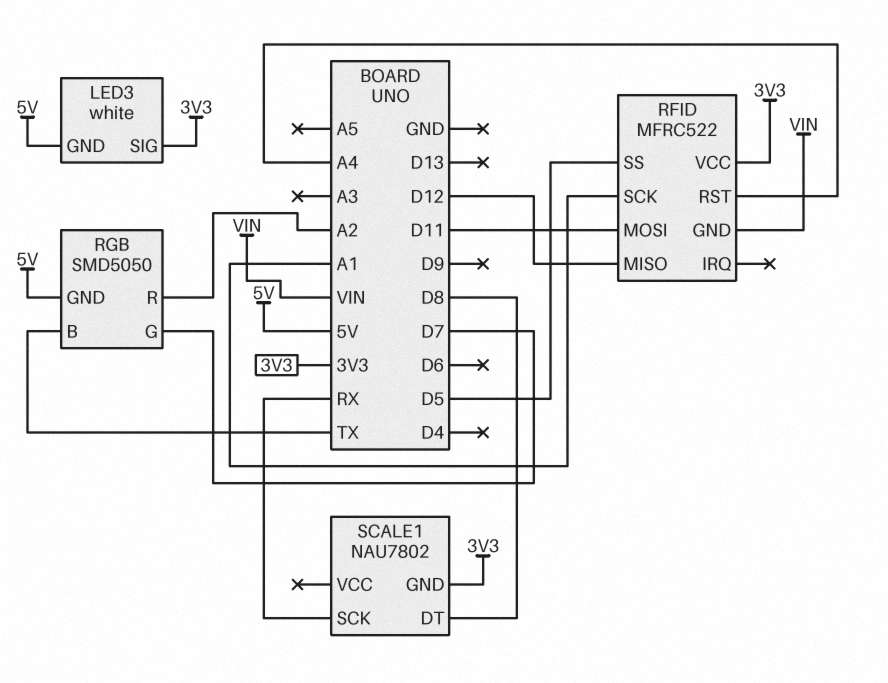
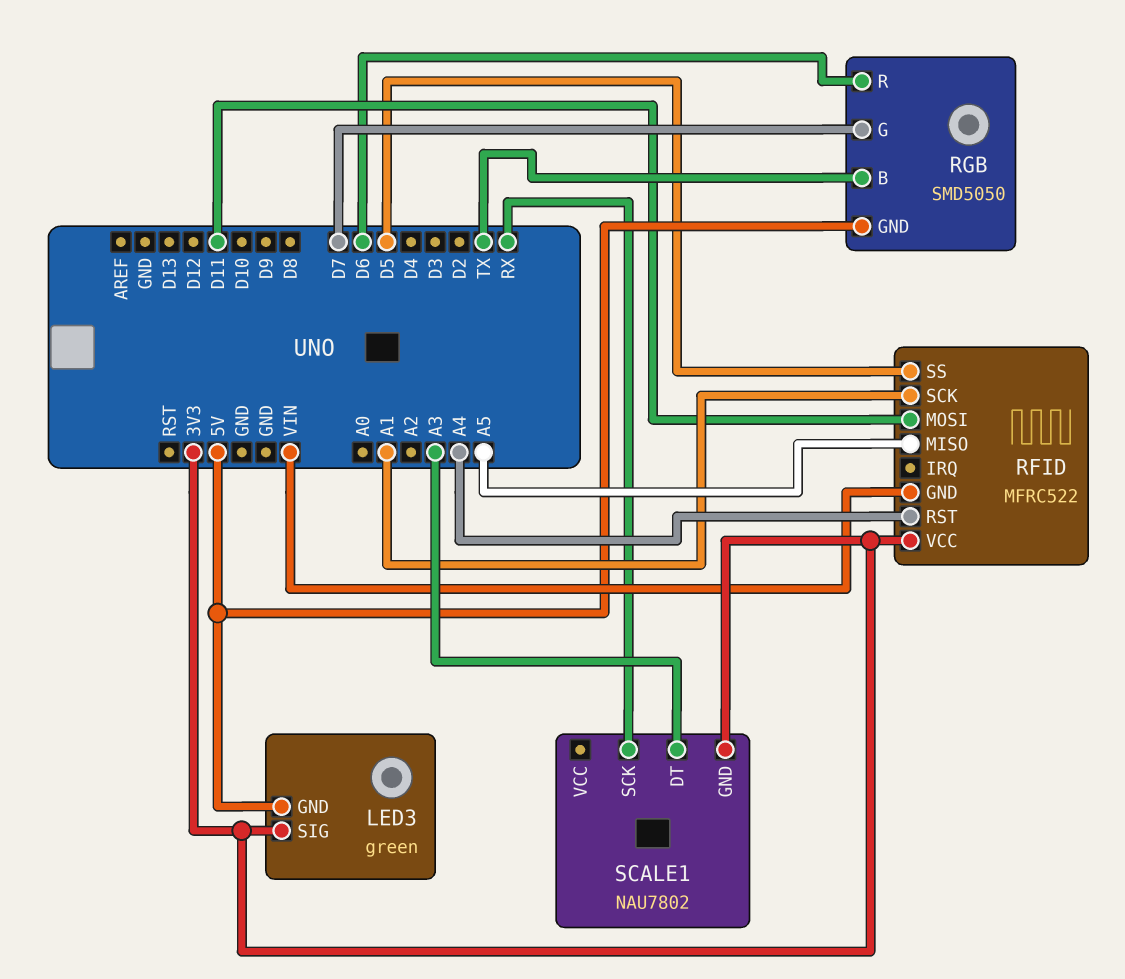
LED3: white -> green
RFID pin MISO: D12 -> A5
RGB pin R: A2 -> D6
SCALE1 pin DT: D8 -> A3

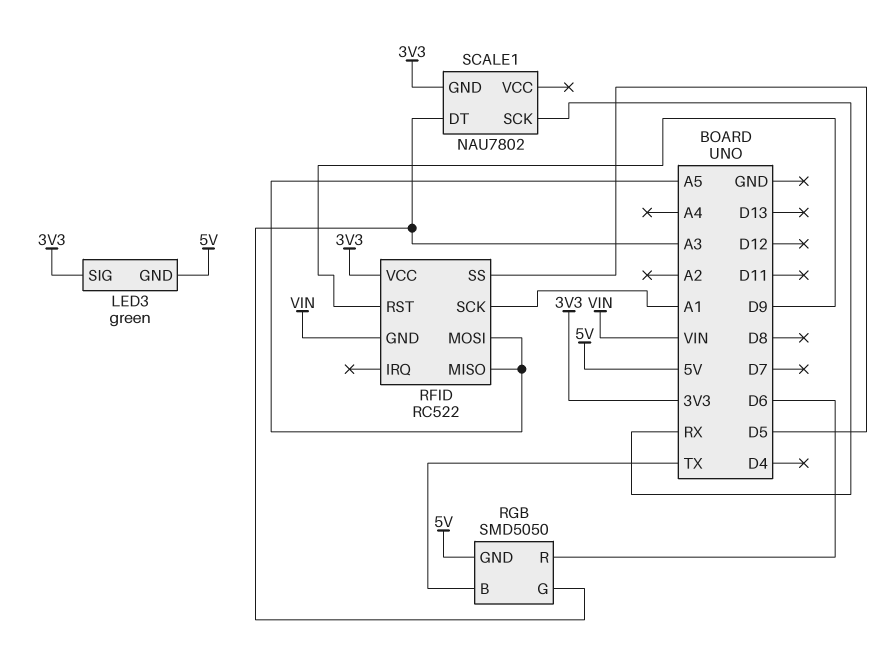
RFID: MFRC522 -> RC522
RFID pin MOSI: D11 -> A5
RFID pin RST: A4 -> D9
RGB pin G: D7 -> A3

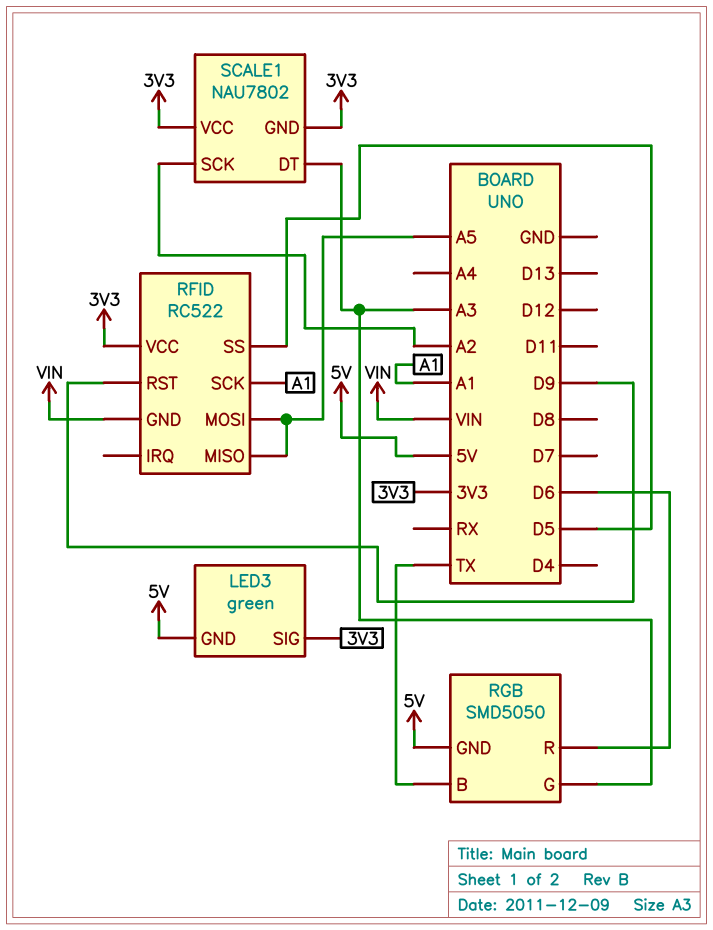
SCALE1 pin SCK: RX -> A2
SCALE1 pin VCC: none -> 3V3

